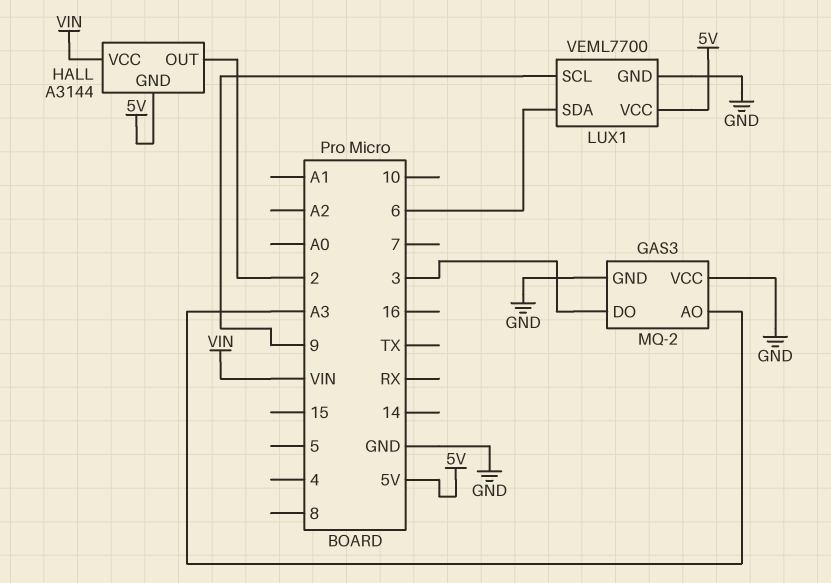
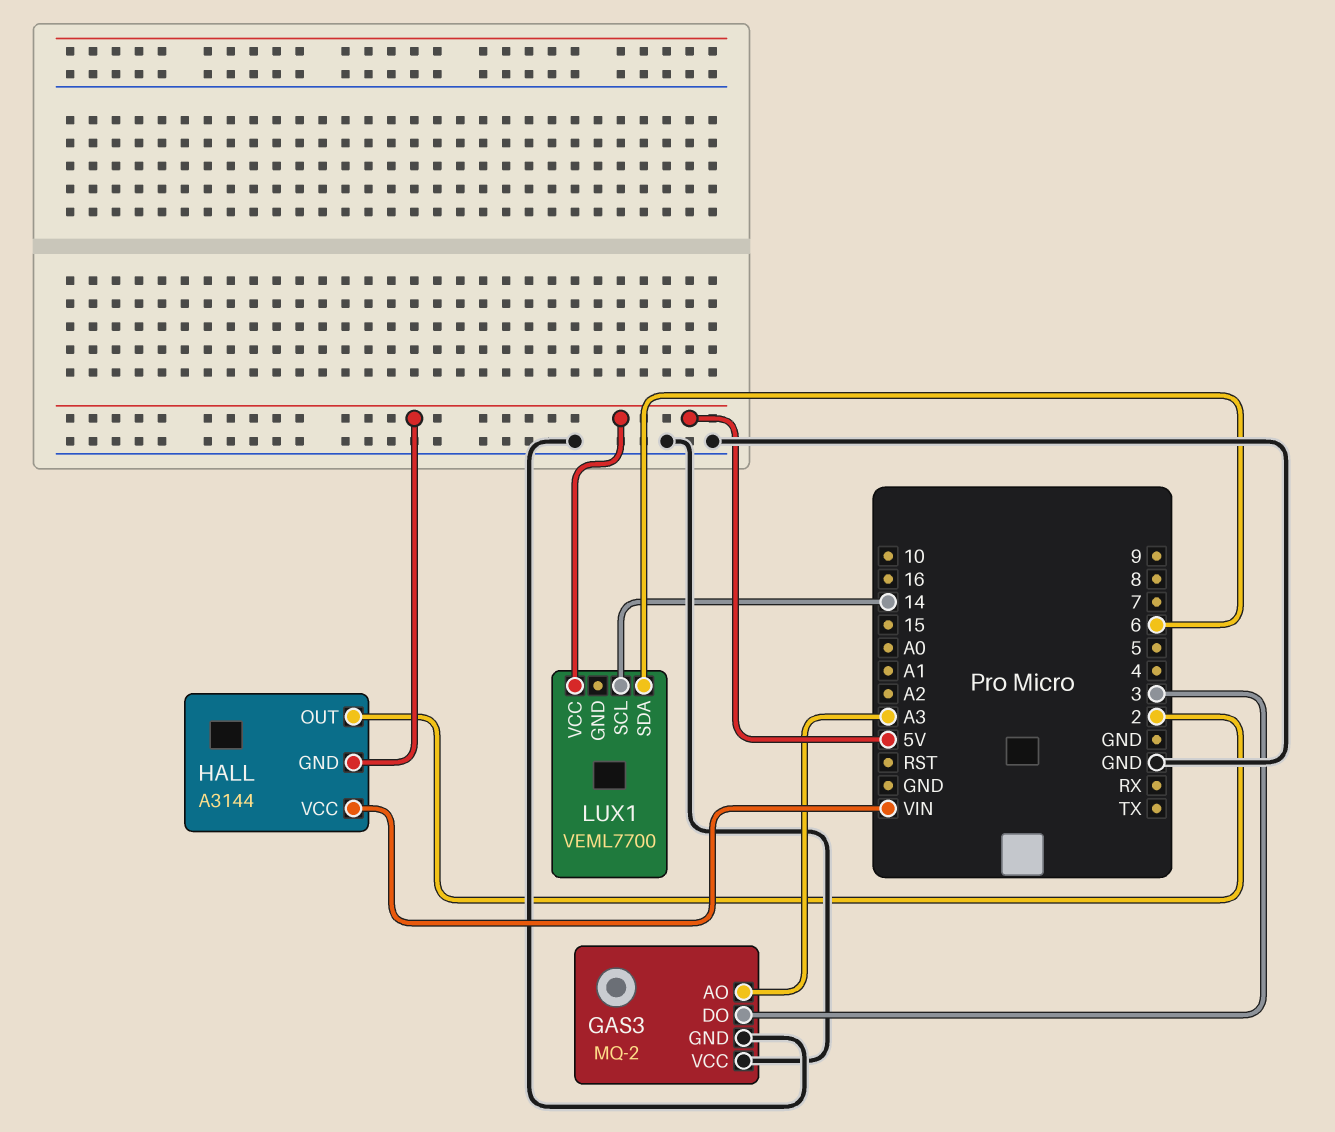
LUX1 pin GND: GND -> none
LUX1 pin SCL: 9 -> 14

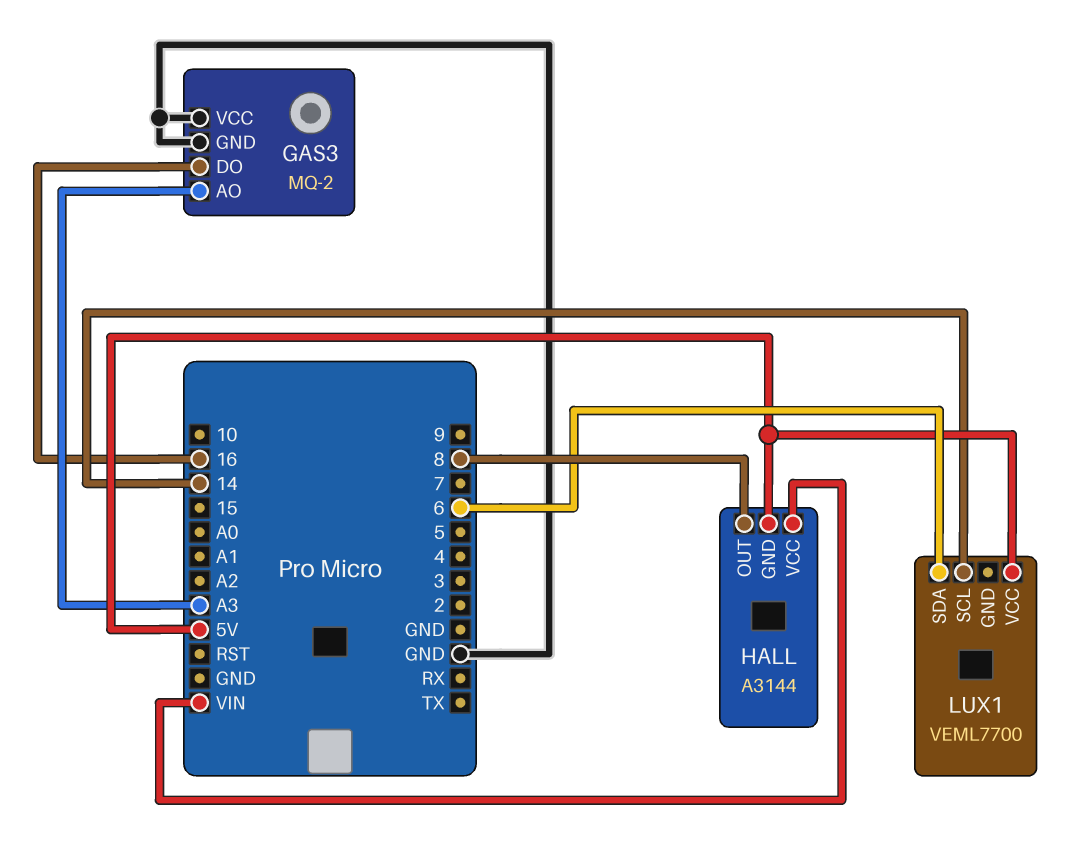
GAS3 pin DO: 3 -> 16
HALL pin OUT: 2 -> 8

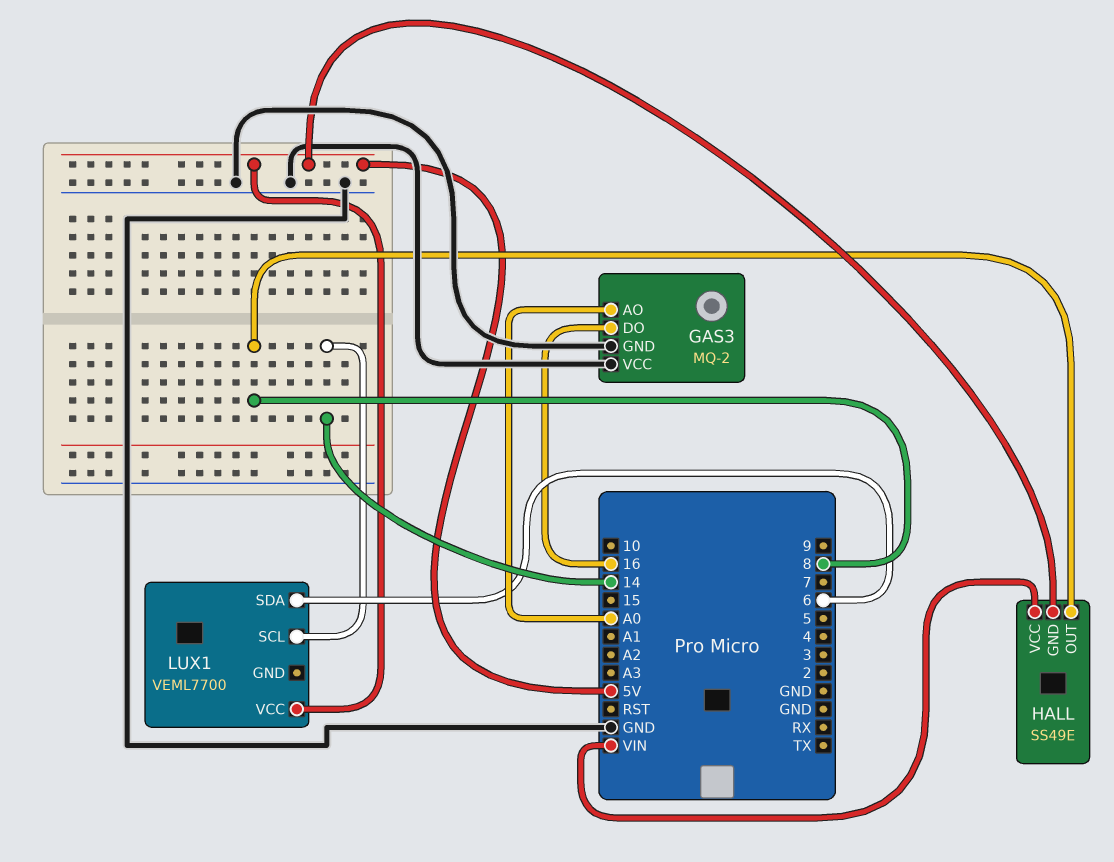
GAS3 pin AO: A3 -> A0
HALL: A3144 -> SS49E

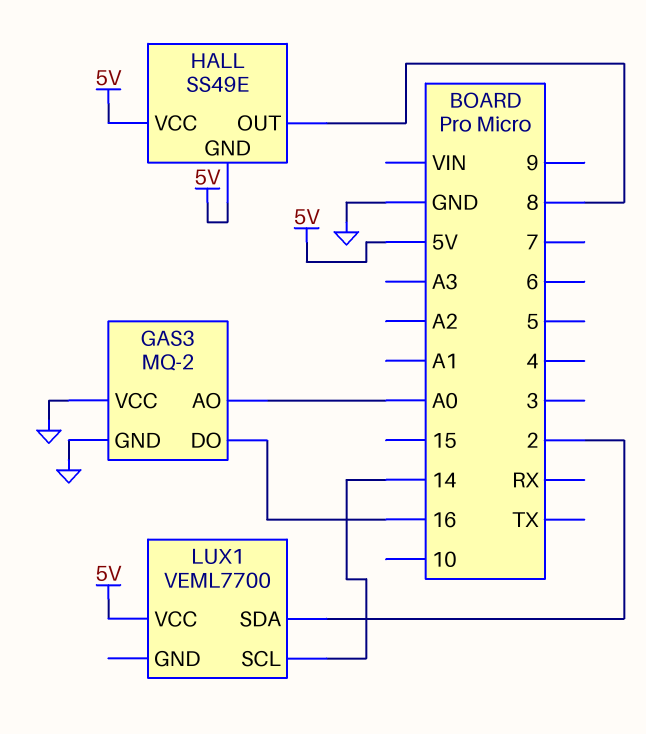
HALL pin VCC: VIN -> 5V
LUX1 pin SDA: 6 -> 2

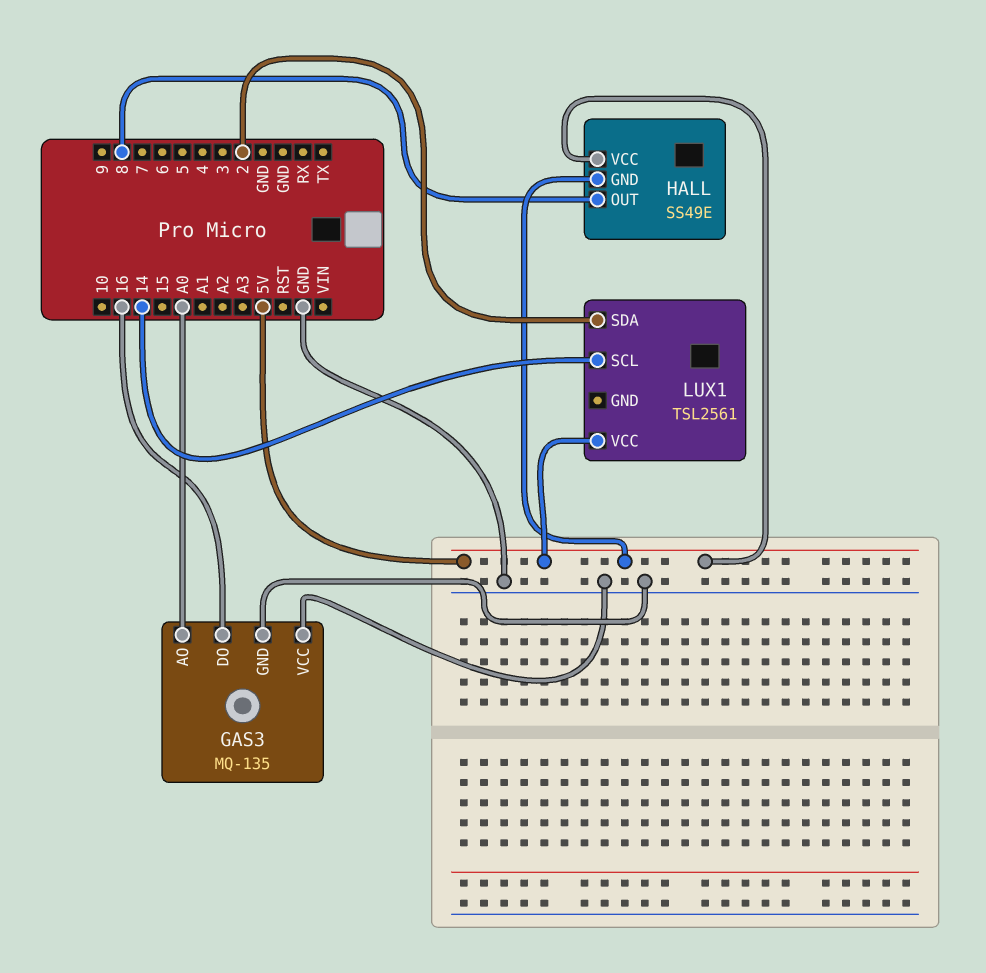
GAS3: MQ-2 -> MQ-135
LUX1: VEML7700 -> TSL2561

